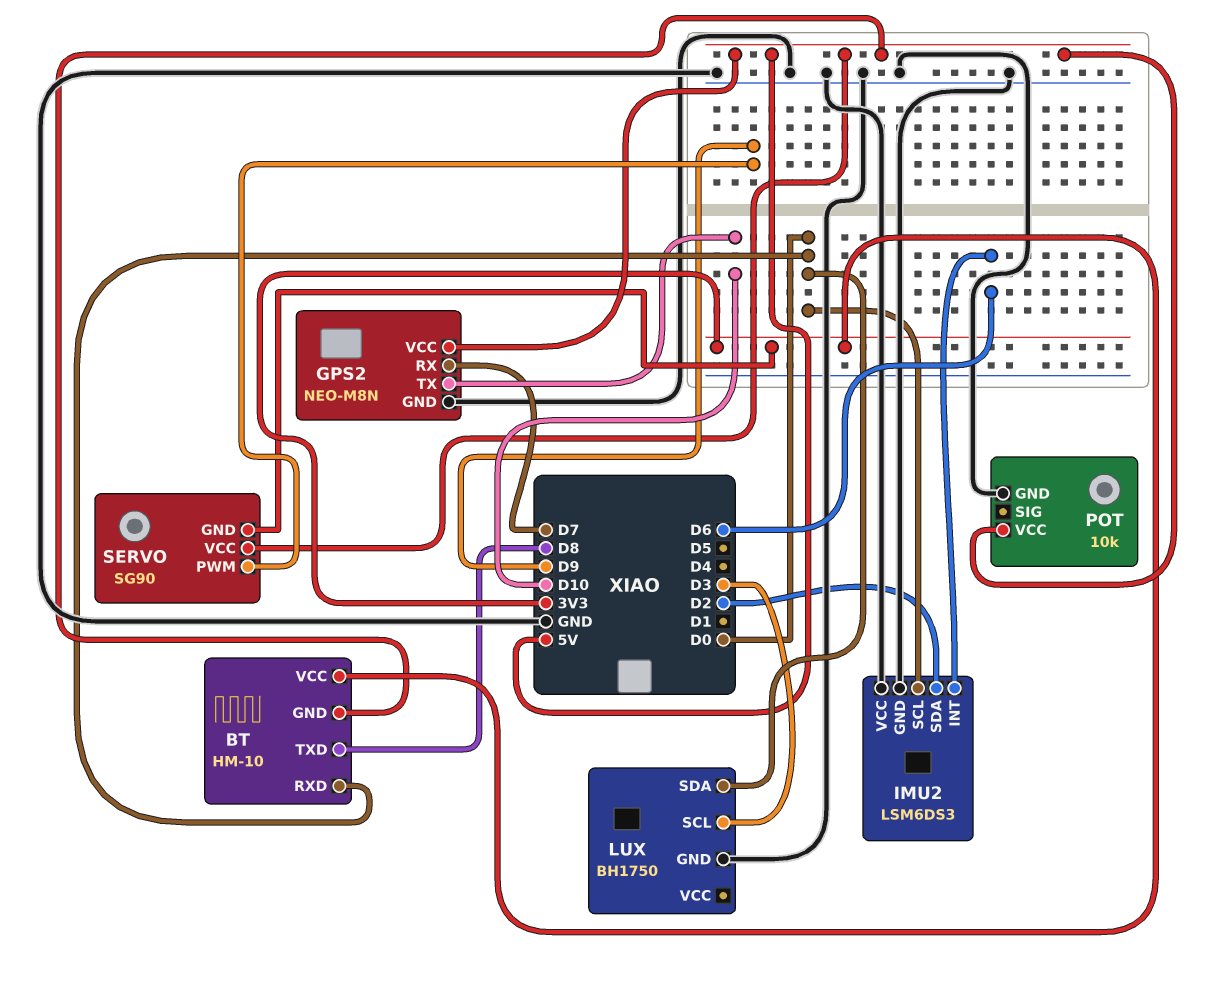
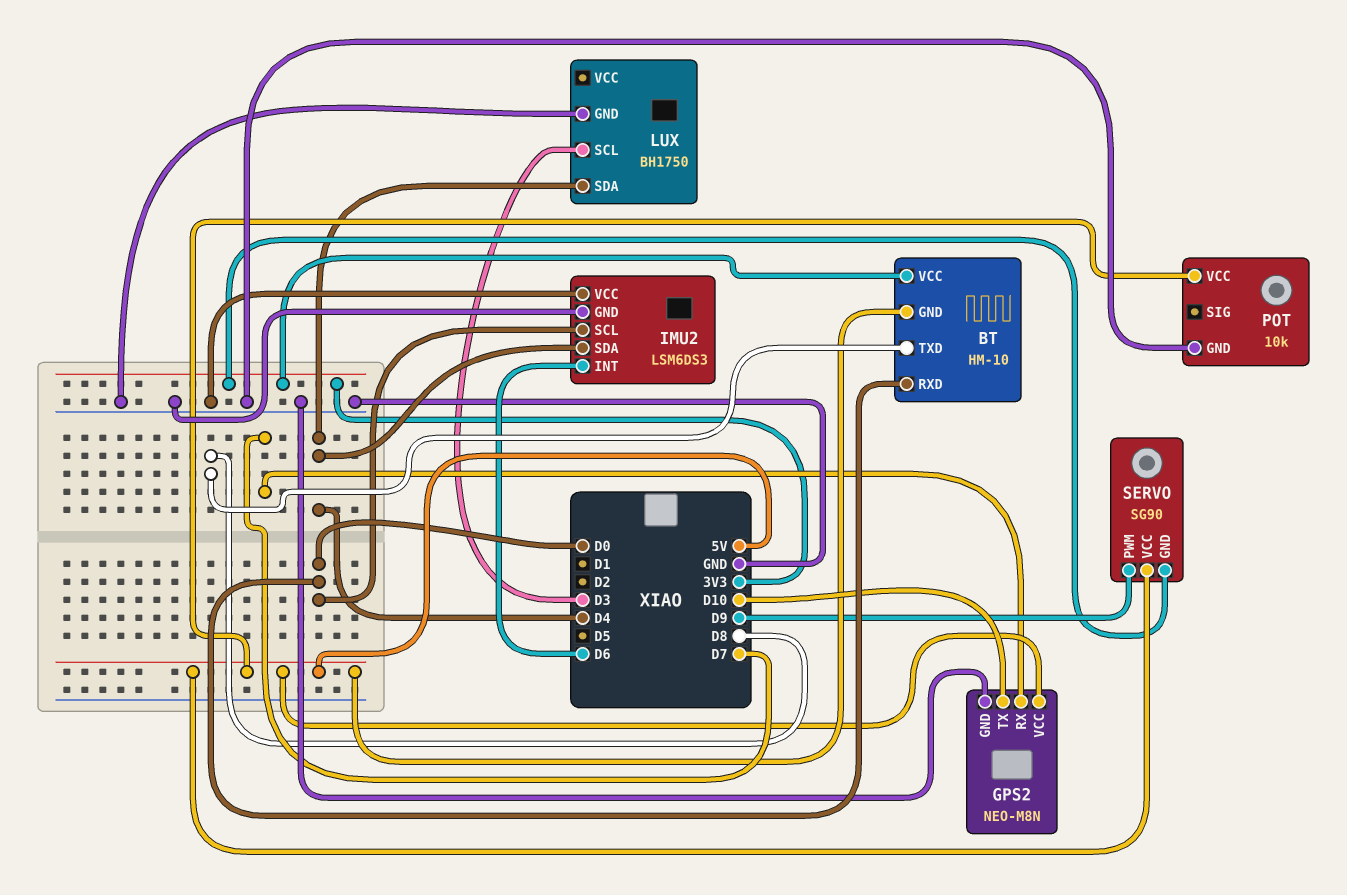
IMU2 pin SDA: D2 -> D4
LUX pin SDA: D0 -> D4

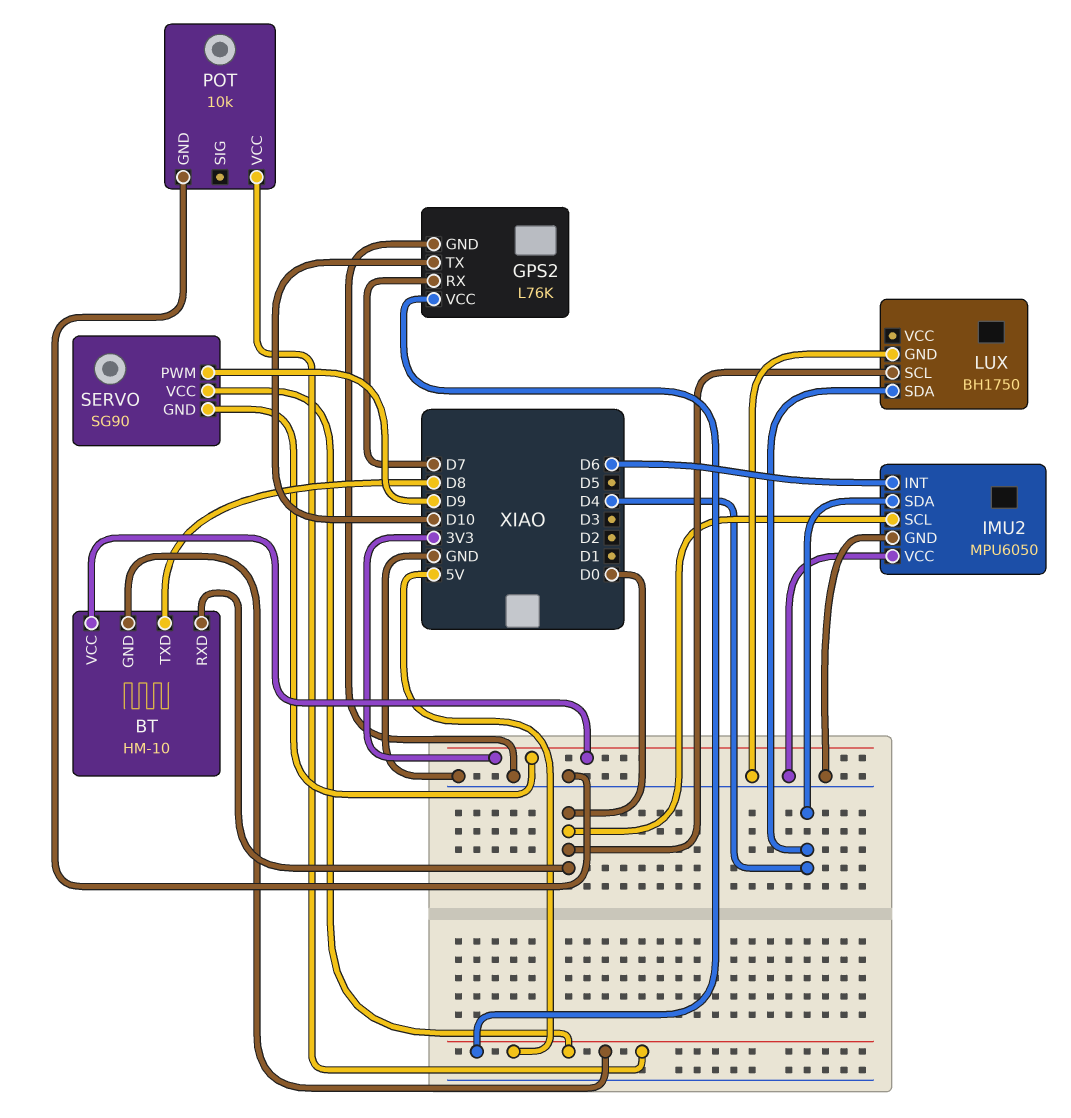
GPS2: NEO-M8N -> L76K
IMU2: LSM6DS3 -> MPU6050
LUX pin SCL: D3 -> D0

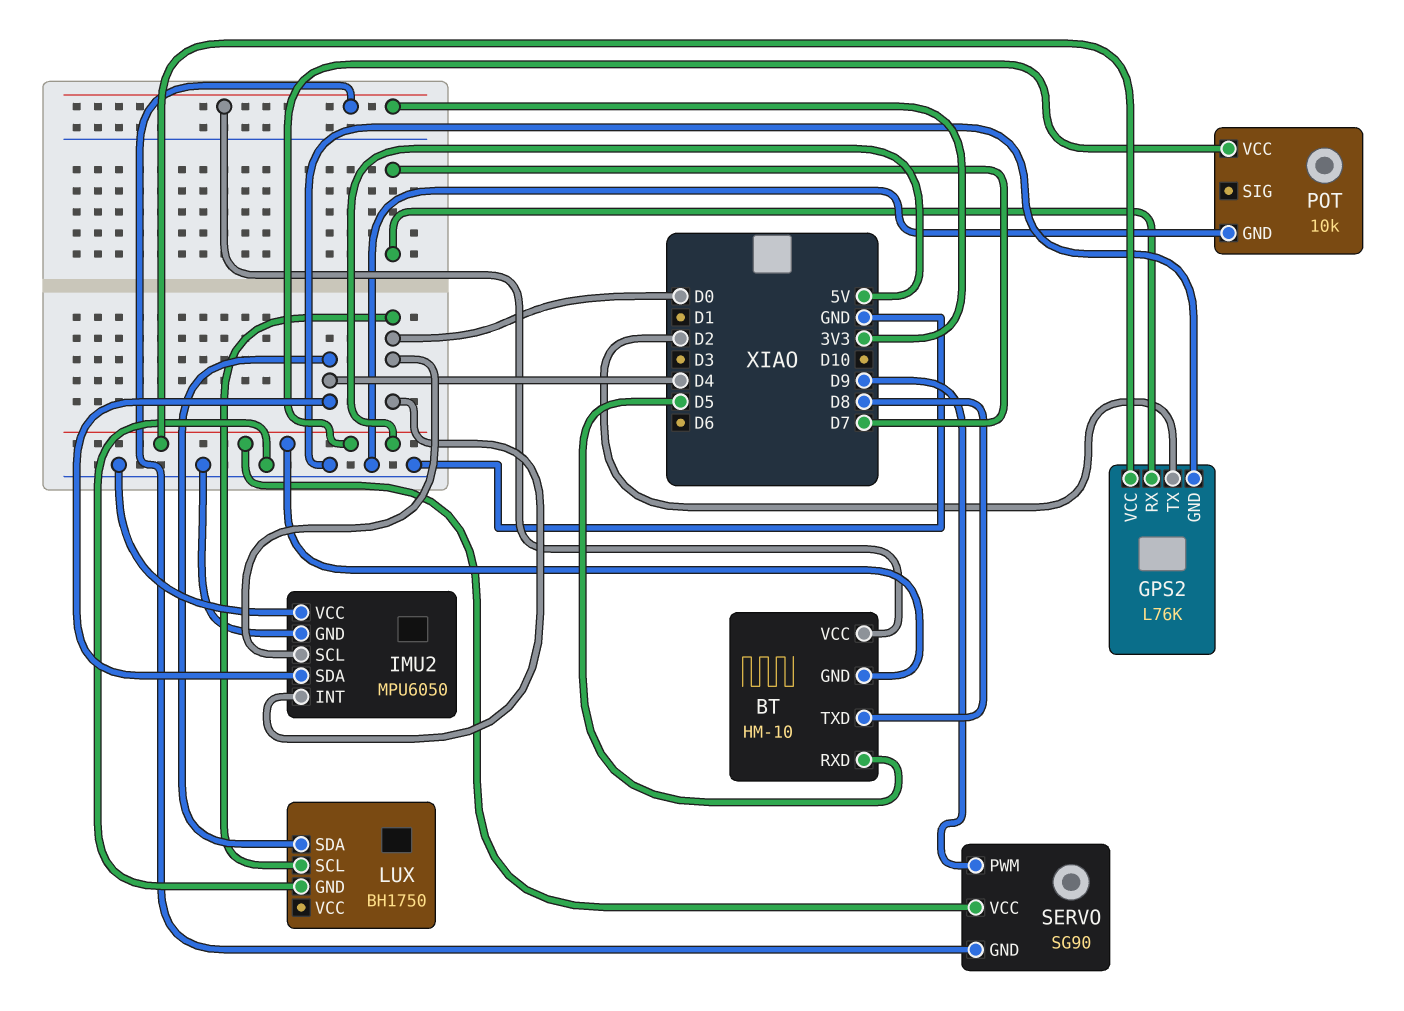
BT pin RXD: D0 -> D5
GPS2 pin TX: D10 -> D2
IMU2 pin INT: D6 -> D0

